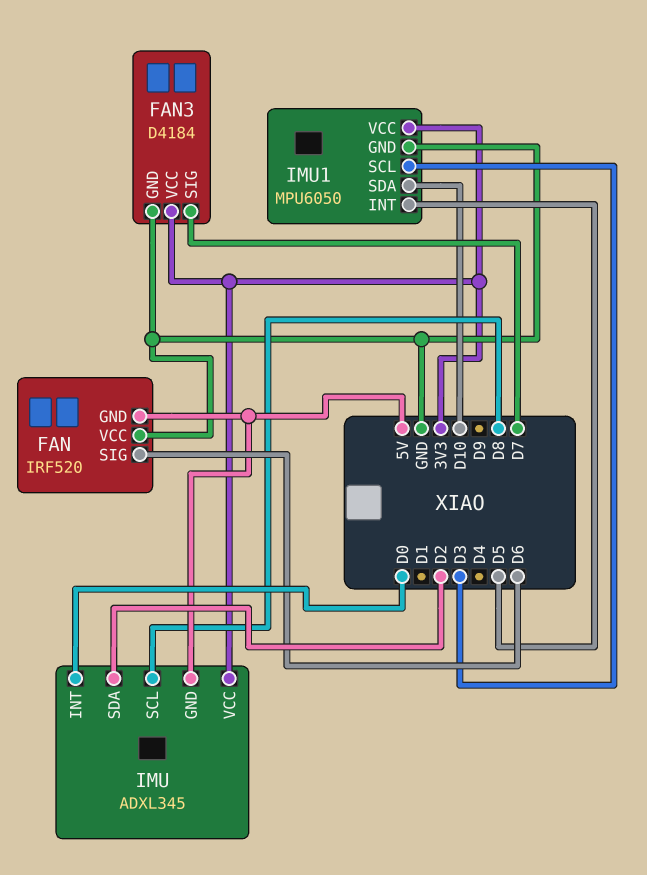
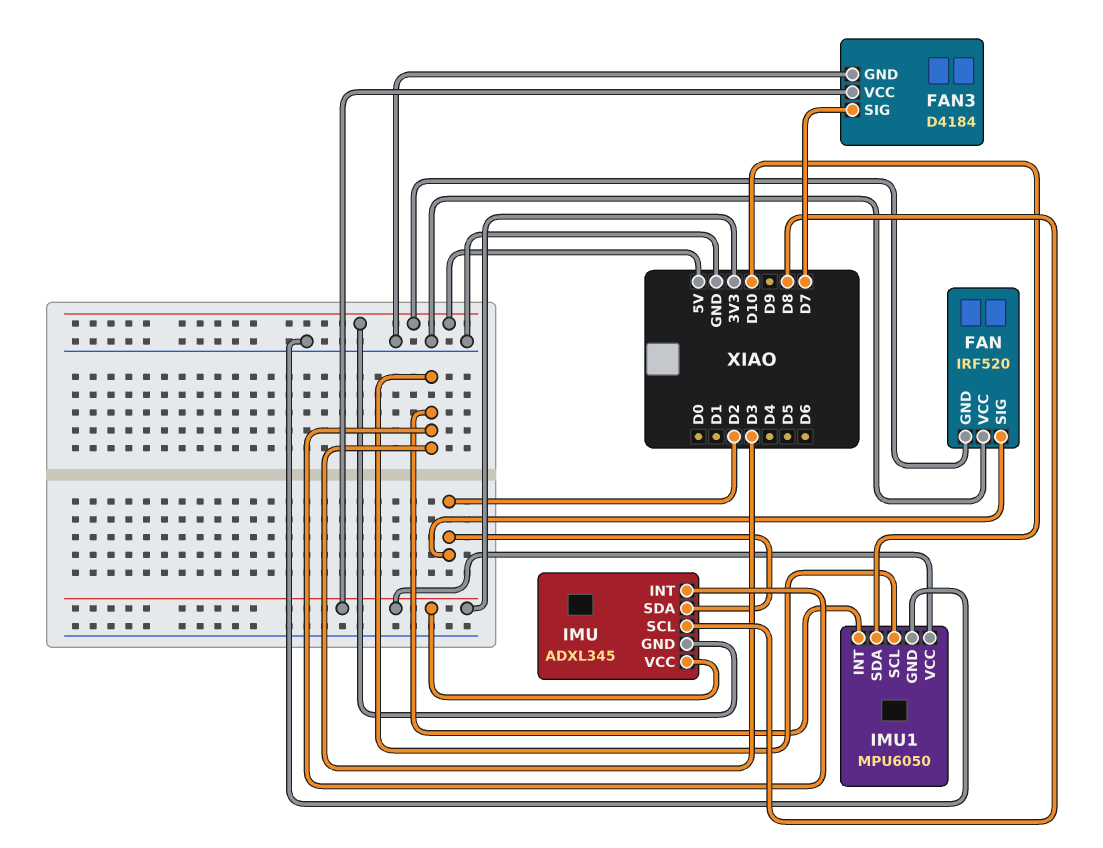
FAN pin SIG: D6 -> D2
IMU pin INT: D0 -> D3
IMU1 pin INT: D5 -> D3

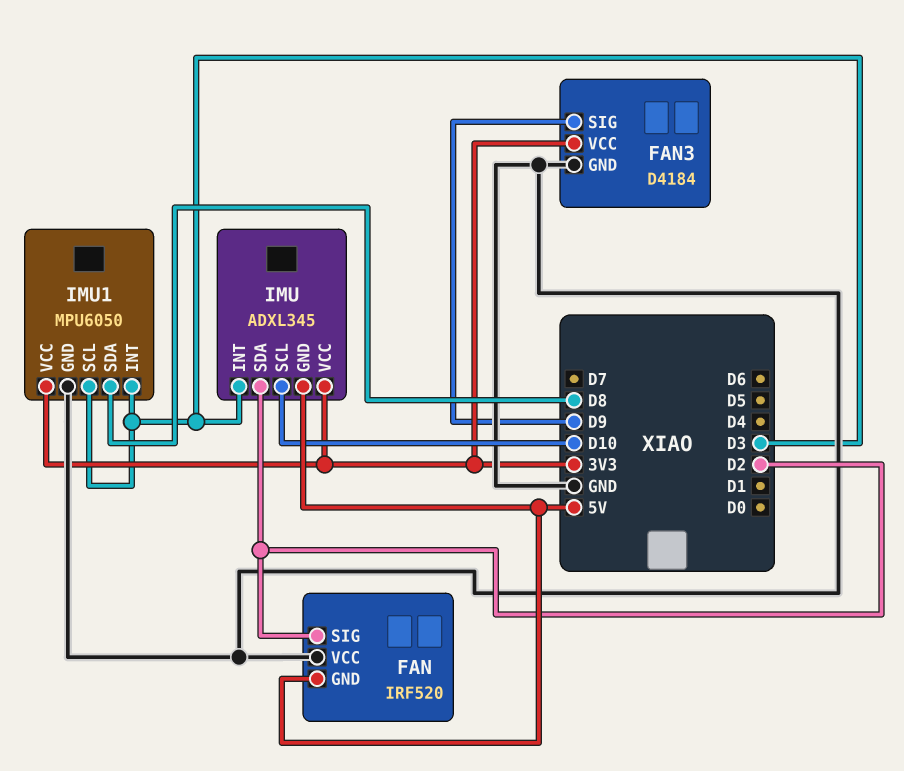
FAN3 pin SIG: D7 -> D9
IMU pin SCL: D8 -> D10
IMU1 pin SDA: D10 -> D8

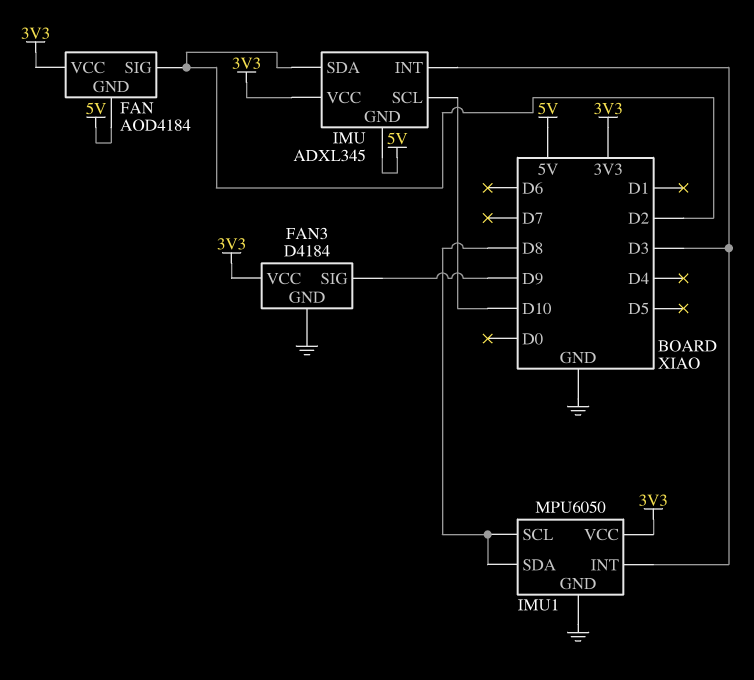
FAN: IRF520 -> AOD4184
FAN pin VCC: GND -> 3V3
IMU1 pin SCL: D3 -> D8

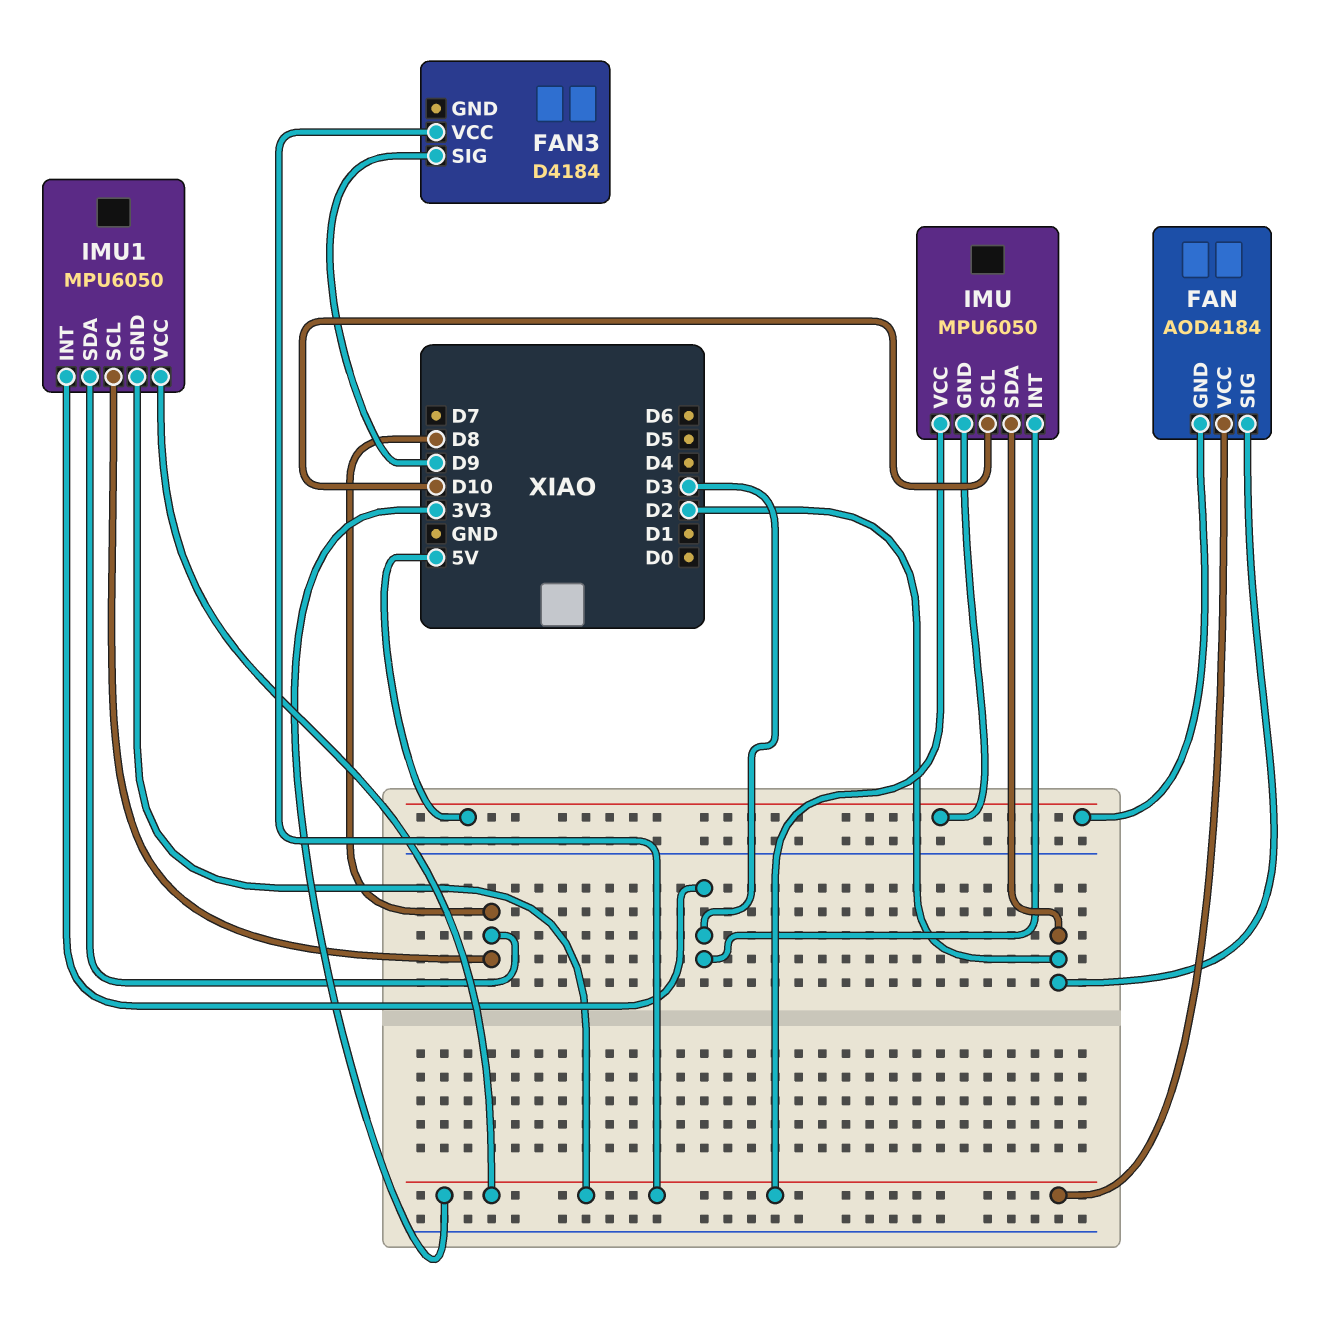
FAN3 pin GND: GND -> none
IMU: ADXL345 -> MPU6050
IMU1 pin GND: GND -> 3V3

